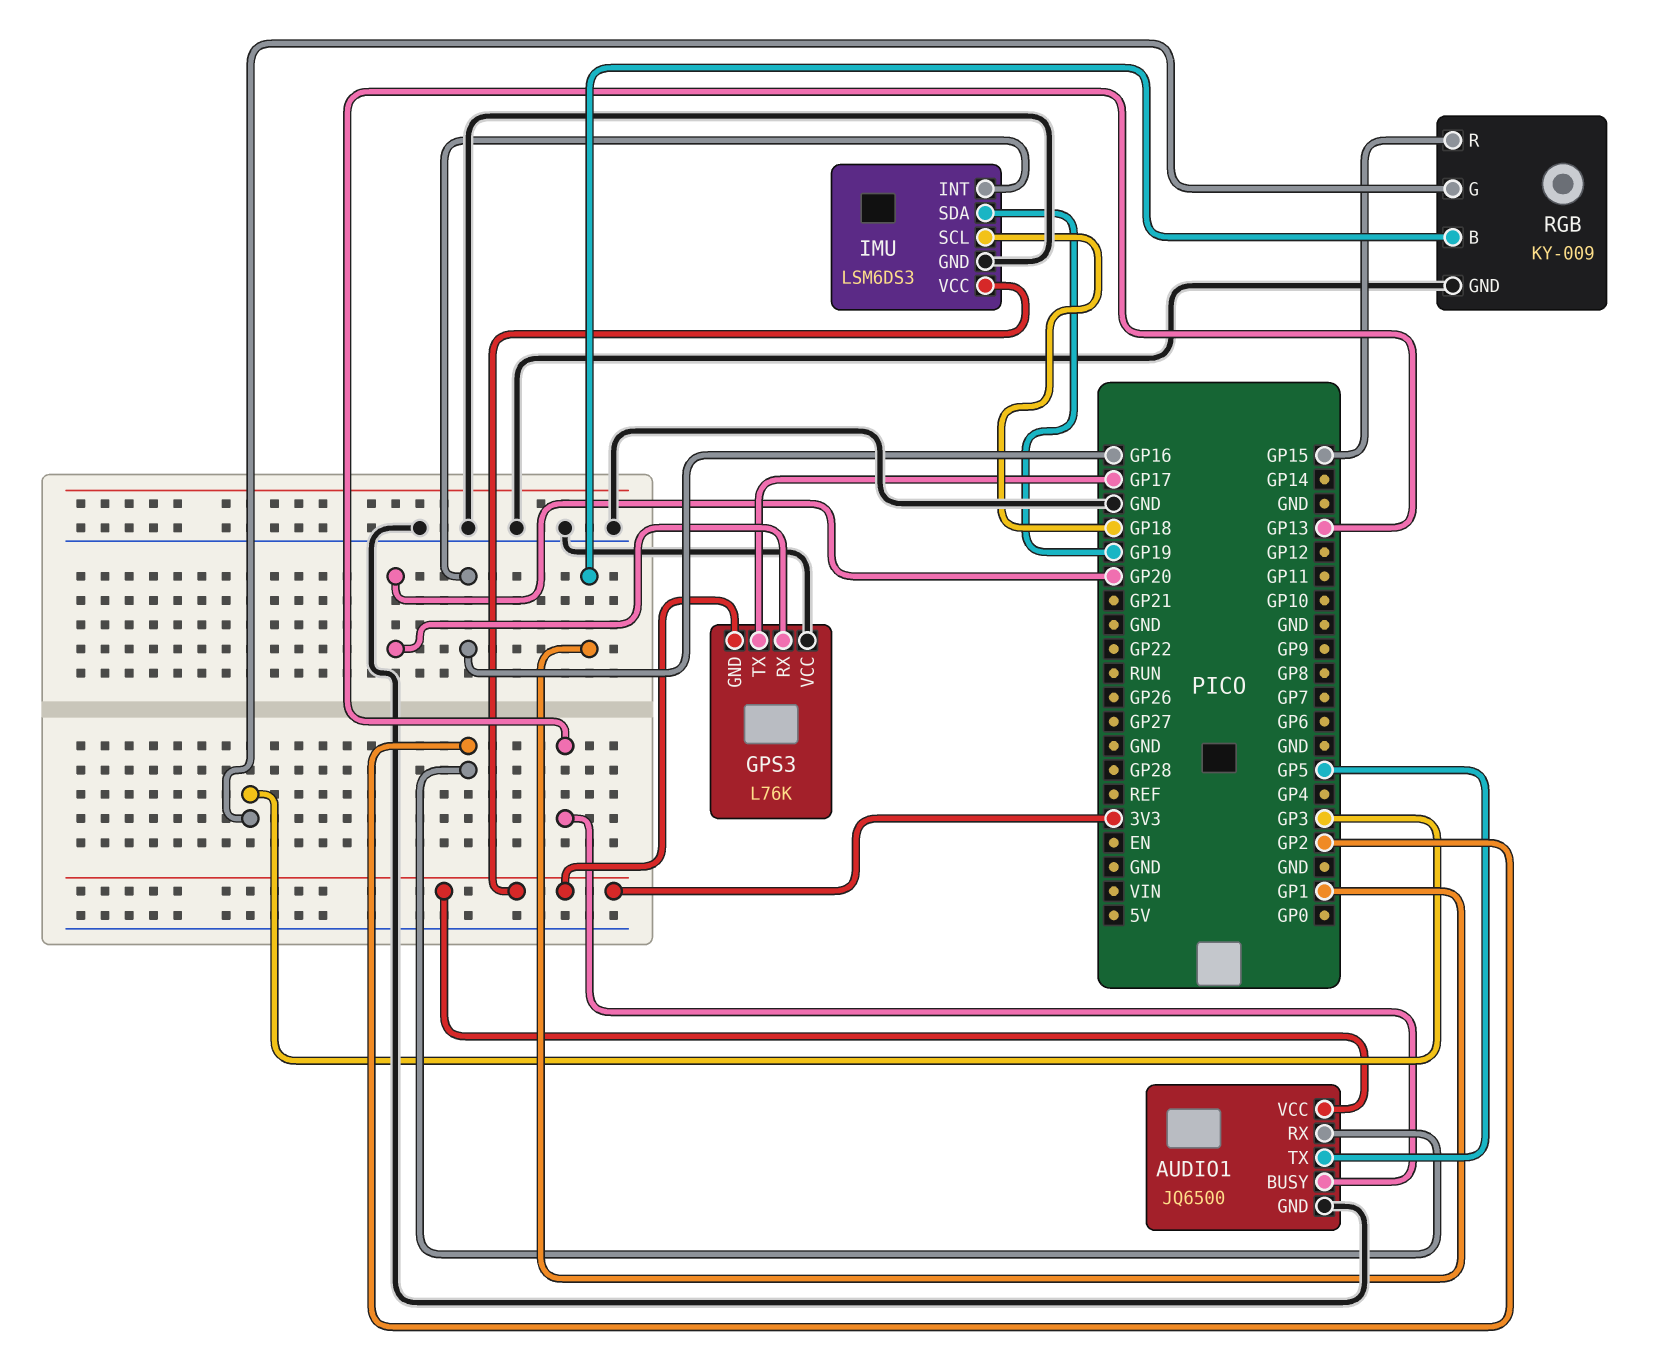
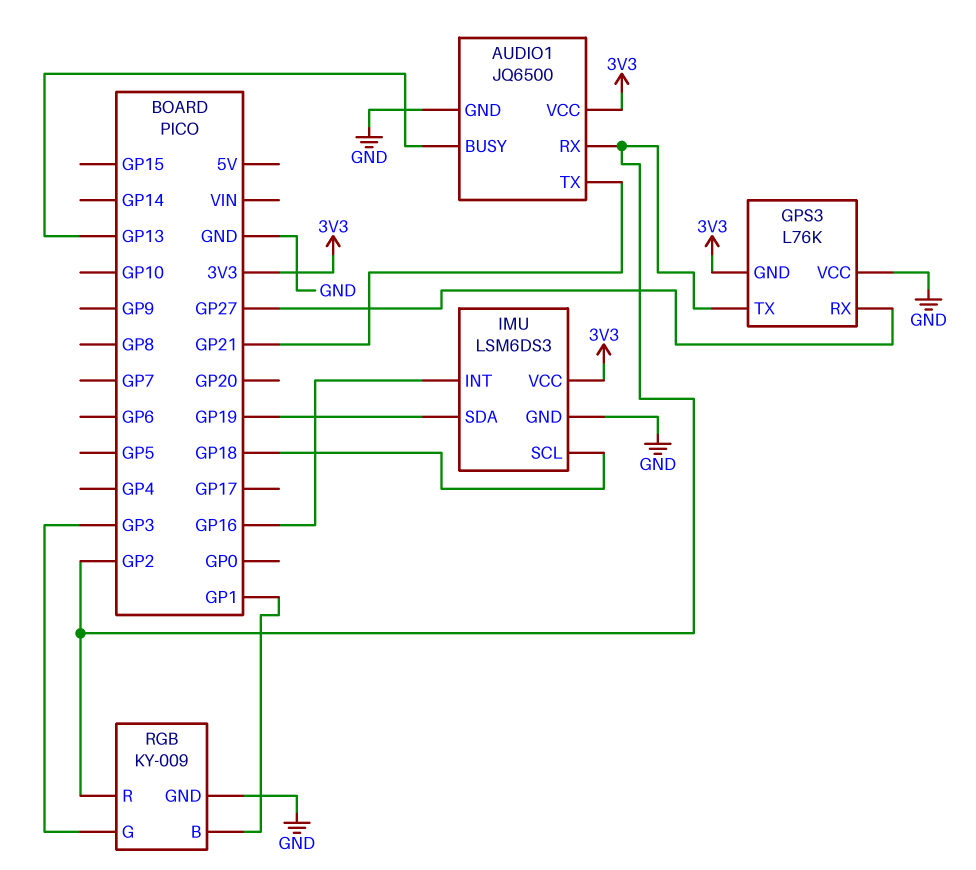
AUDIO1 pin TX: GP5 -> GP21
GPS3 pin RX: GP20 -> GP27
GPS3 pin TX: GP17 -> GP2
RGB pin R: GP15 -> GP2

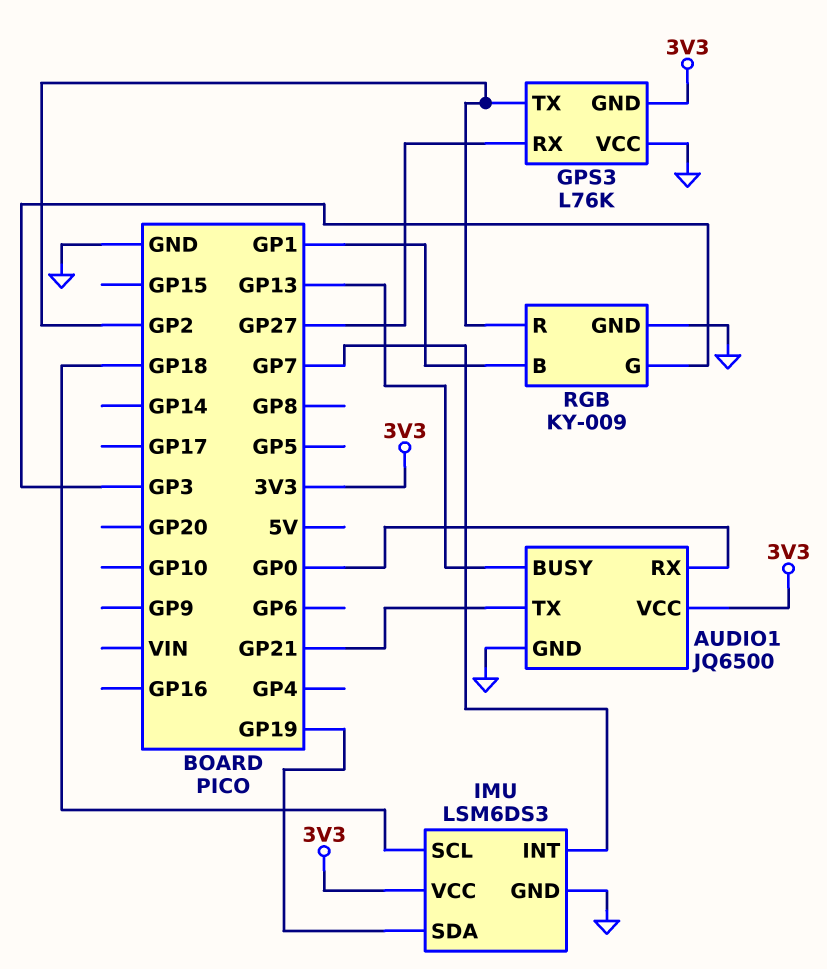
AUDIO1 pin RX: GP2 -> GP0
IMU pin INT: GP16 -> GP7

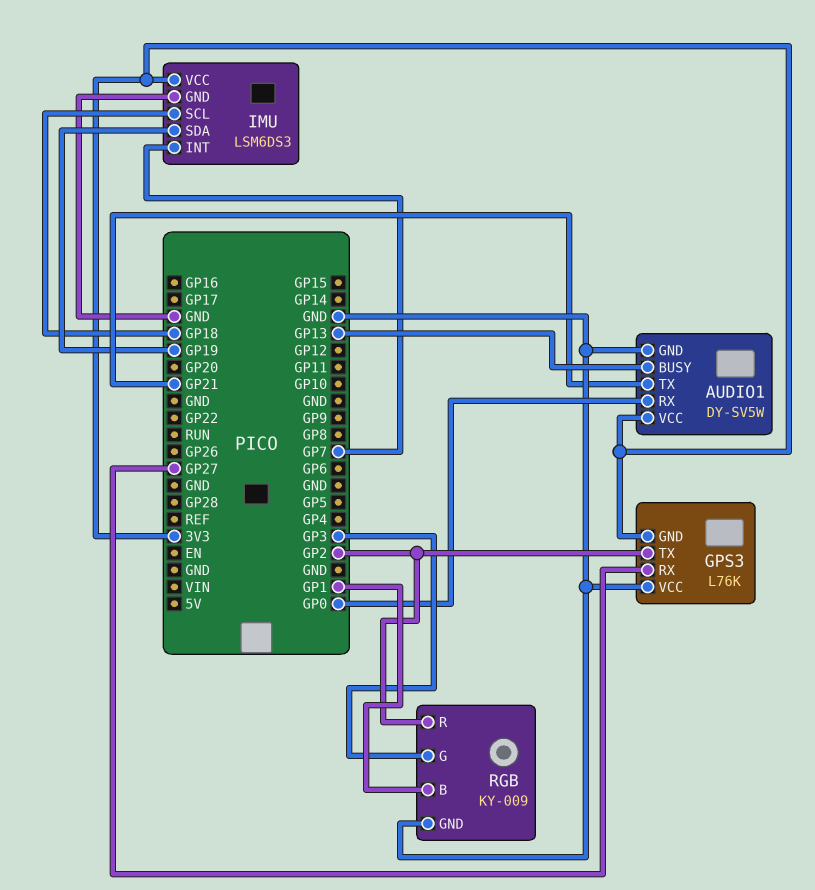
AUDIO1: JQ6500 -> DY-SV5W

